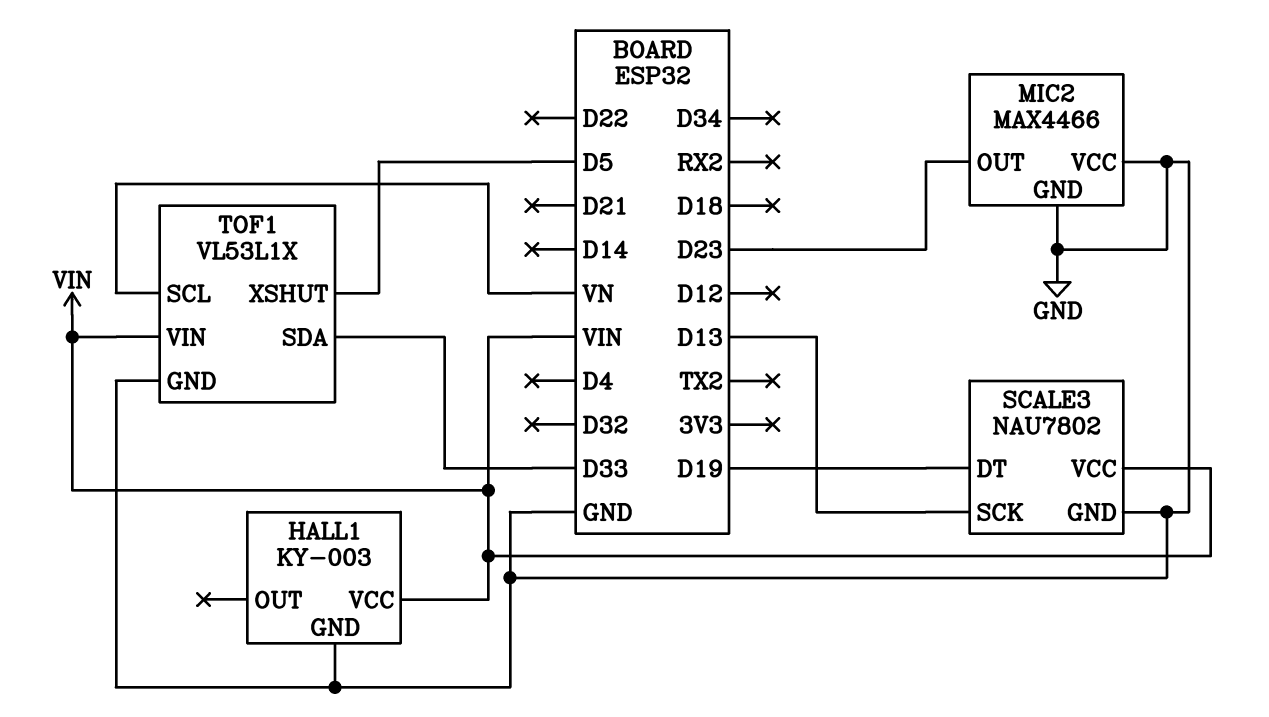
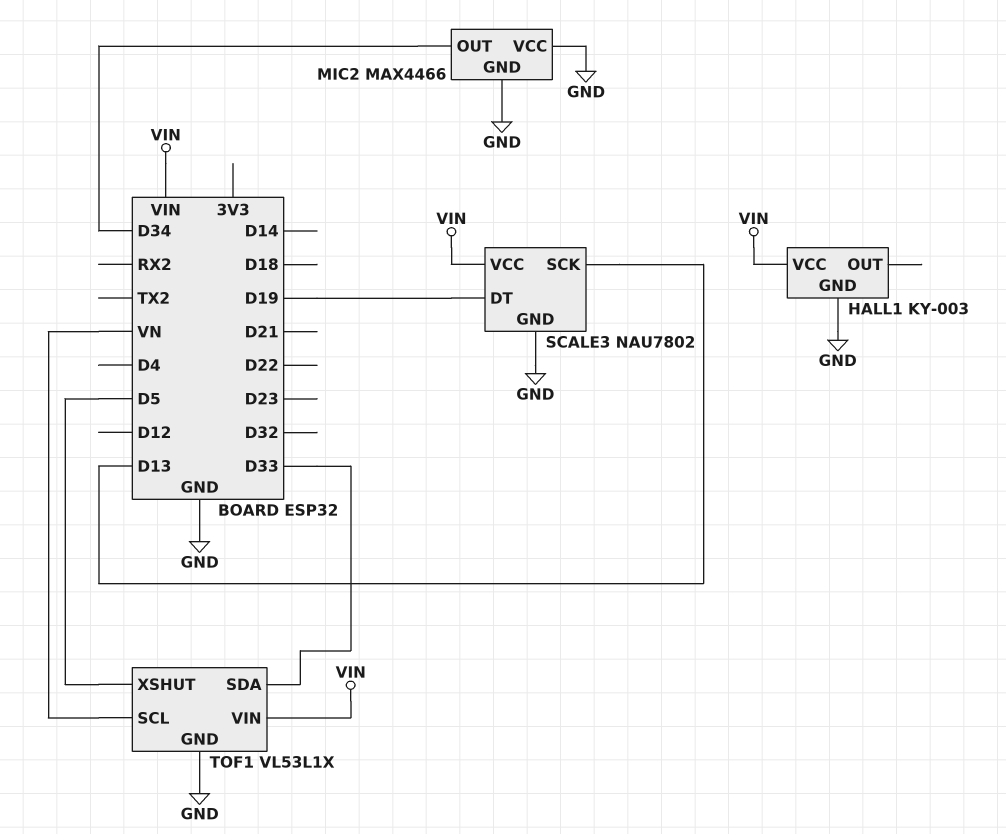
MIC2 pin OUT: D23 -> D34

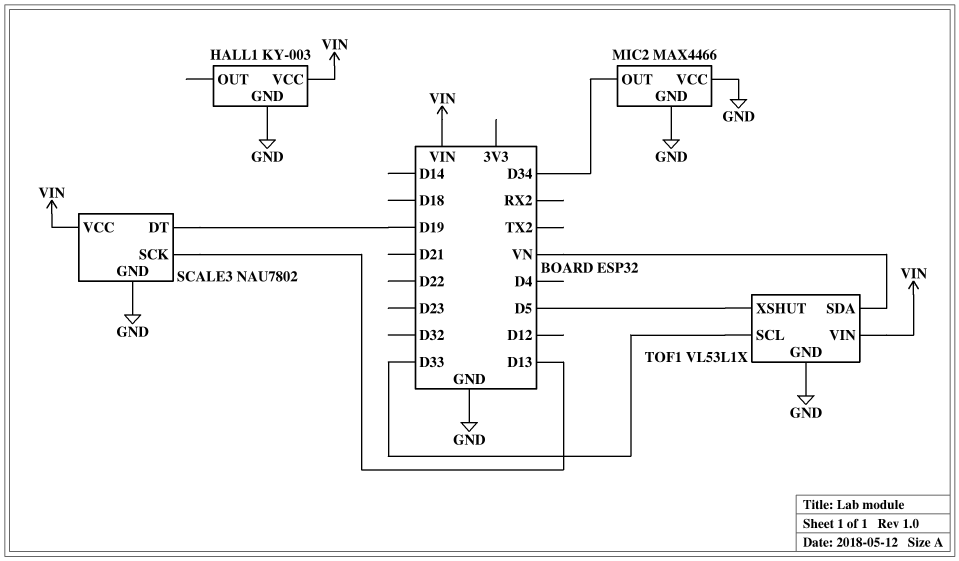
TOF1 pin SCL: VN -> D33
TOF1 pin SDA: D33 -> VN

